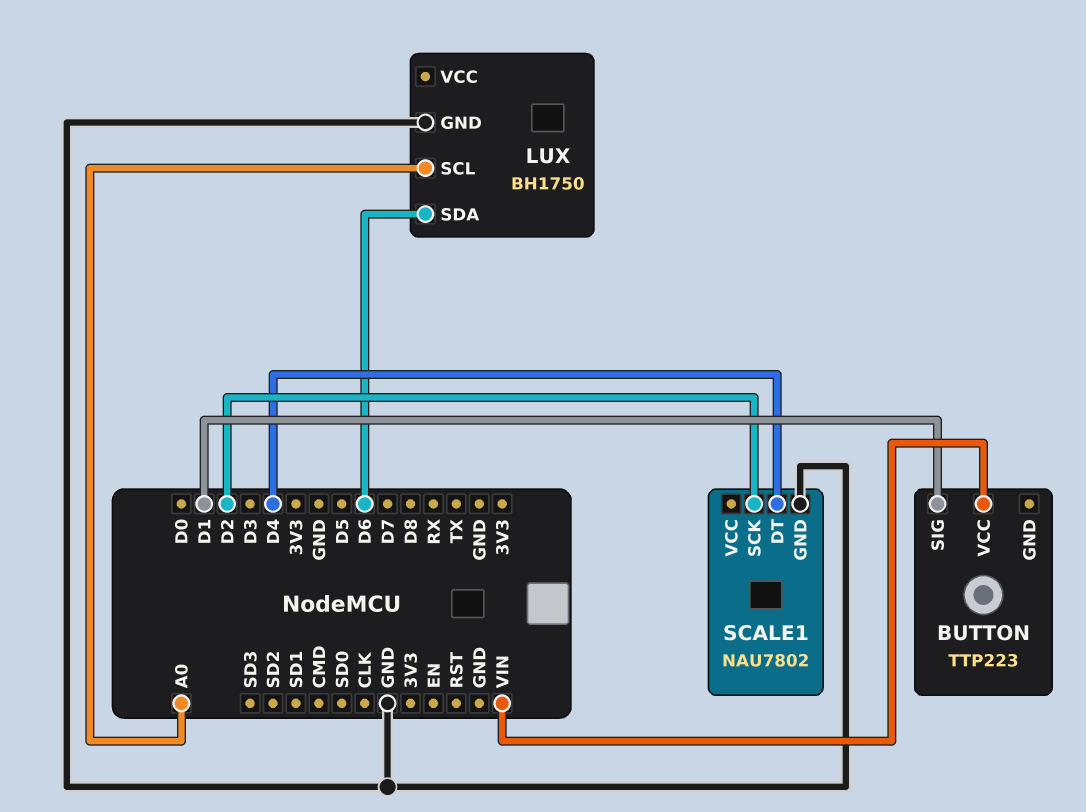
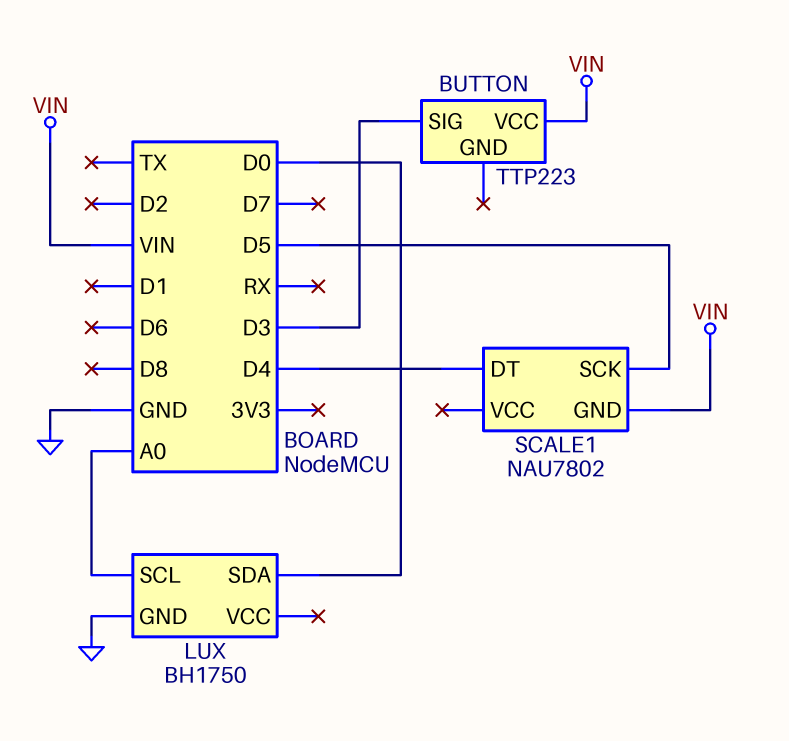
BUTTON pin SIG: D1 -> D3
LUX pin SDA: D6 -> D0
SCALE1 pin GND: GND -> VIN
SCALE1 pin SCK: D2 -> D5

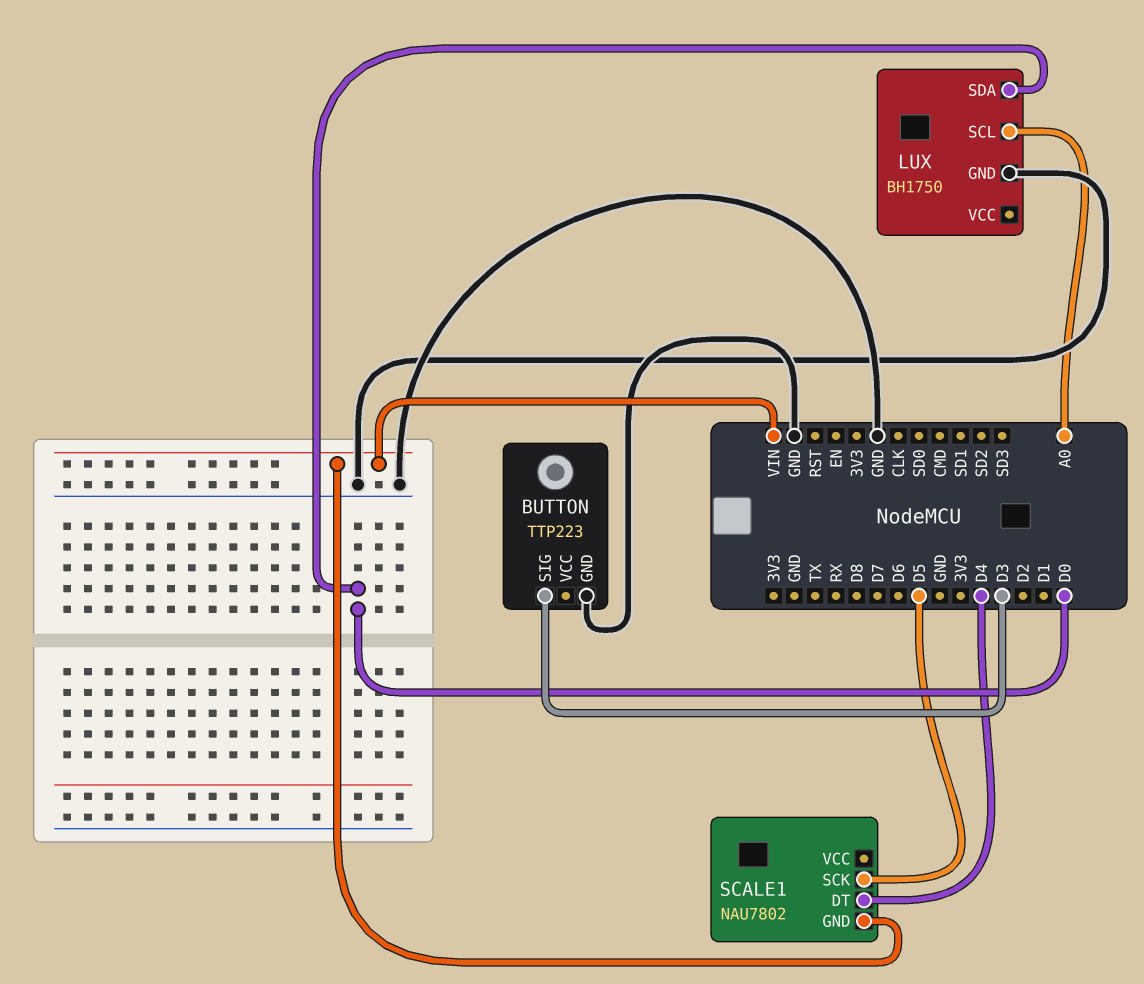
BUTTON pin GND: none -> GND
BUTTON pin VCC: VIN -> none

